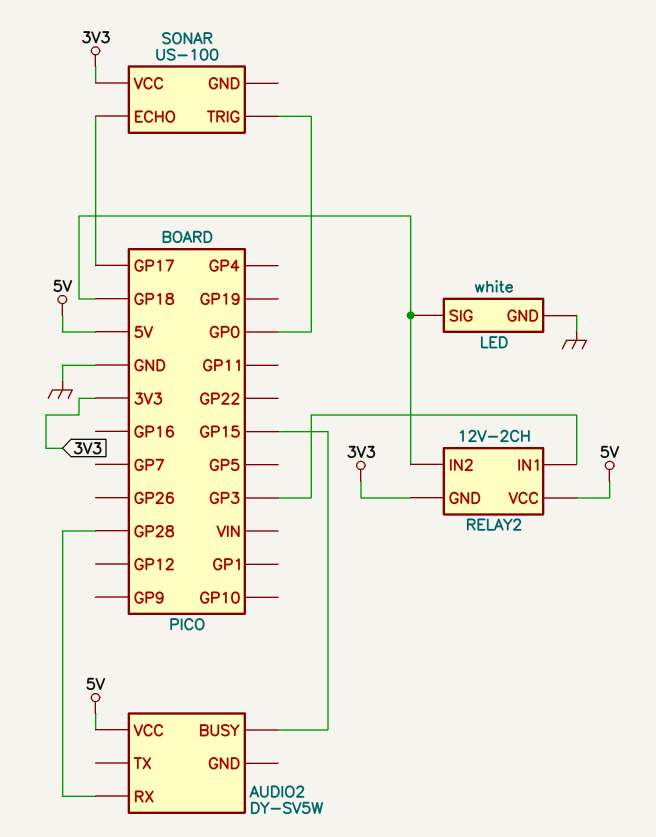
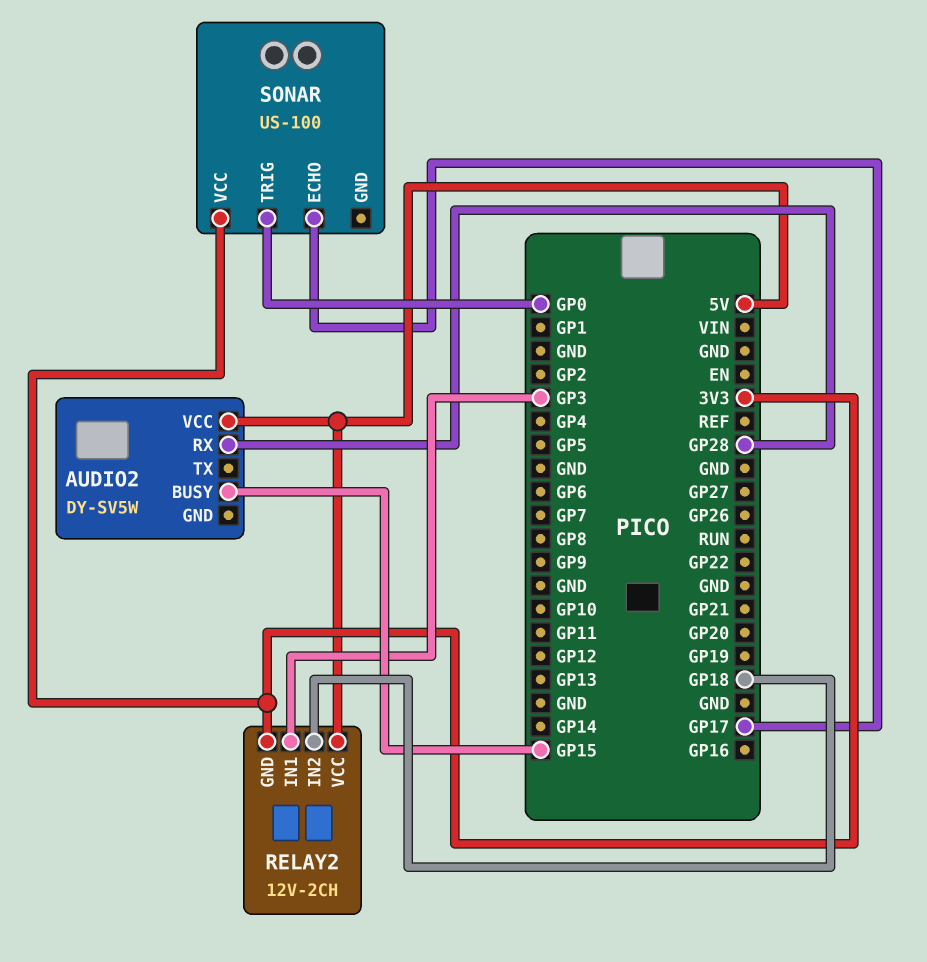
LED: white -> none
LED pin GND: GND -> none
LED pin SIG: GP18 -> none

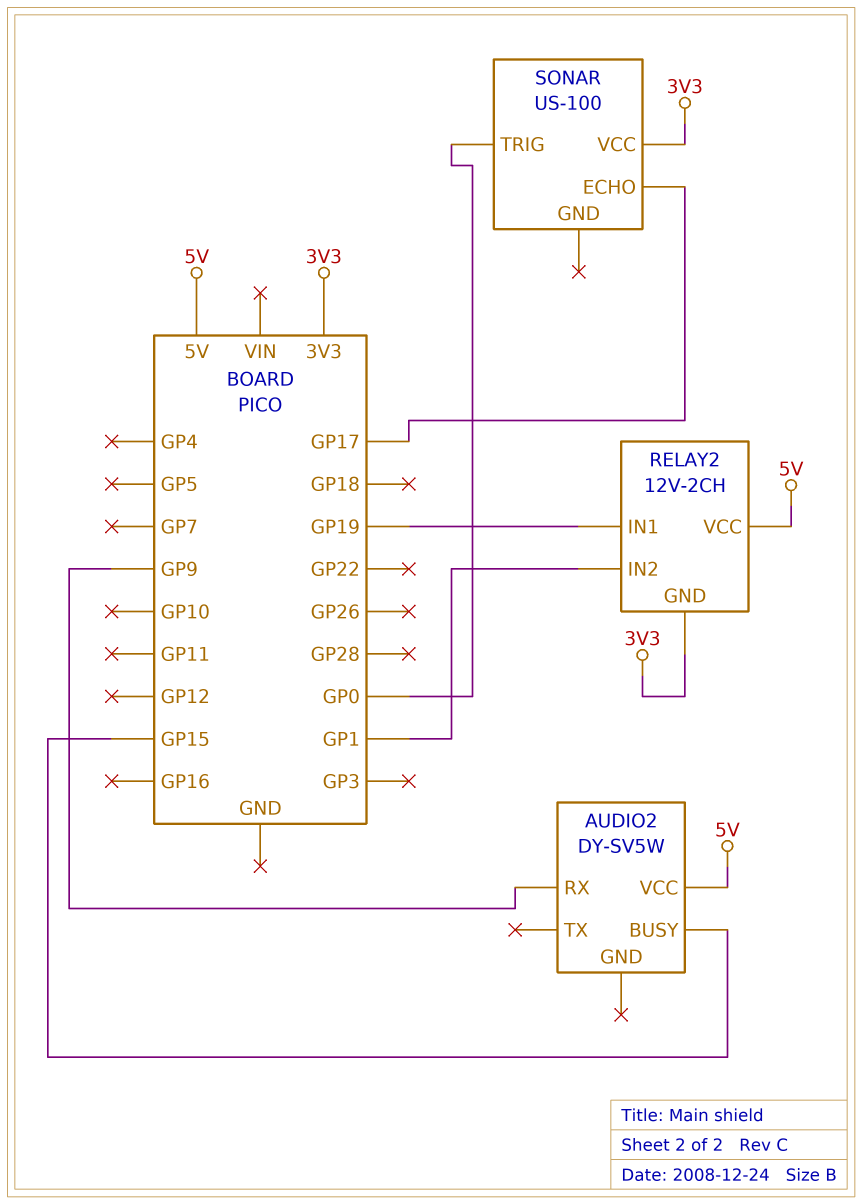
AUDIO2 pin RX: GP28 -> GP9
RELAY2 pin IN1: GP3 -> GP19
RELAY2 pin IN2: GP18 -> GP1

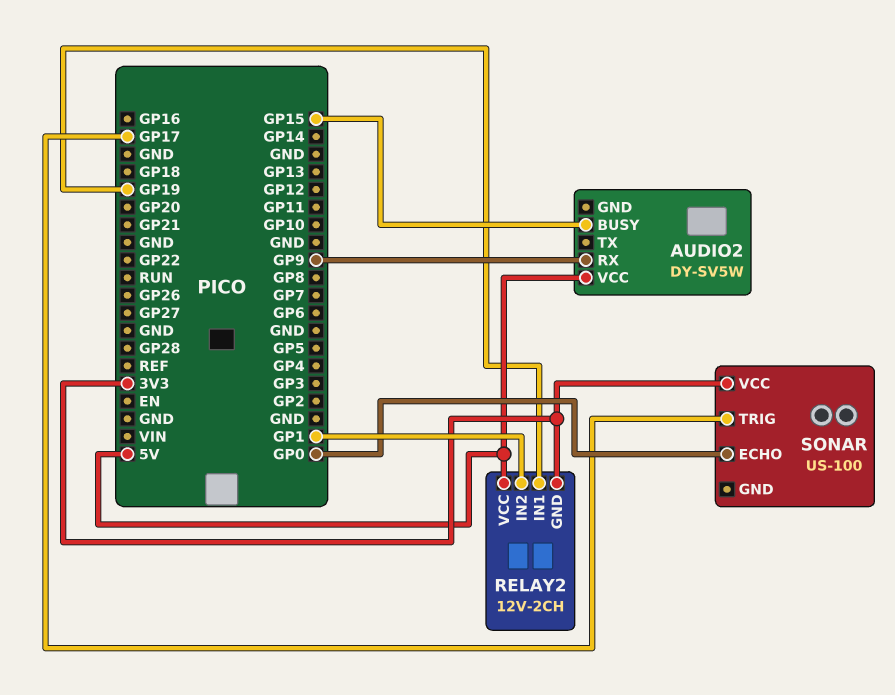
SONAR pin ECHO: GP17 -> GP0
SONAR pin TRIG: GP0 -> GP17

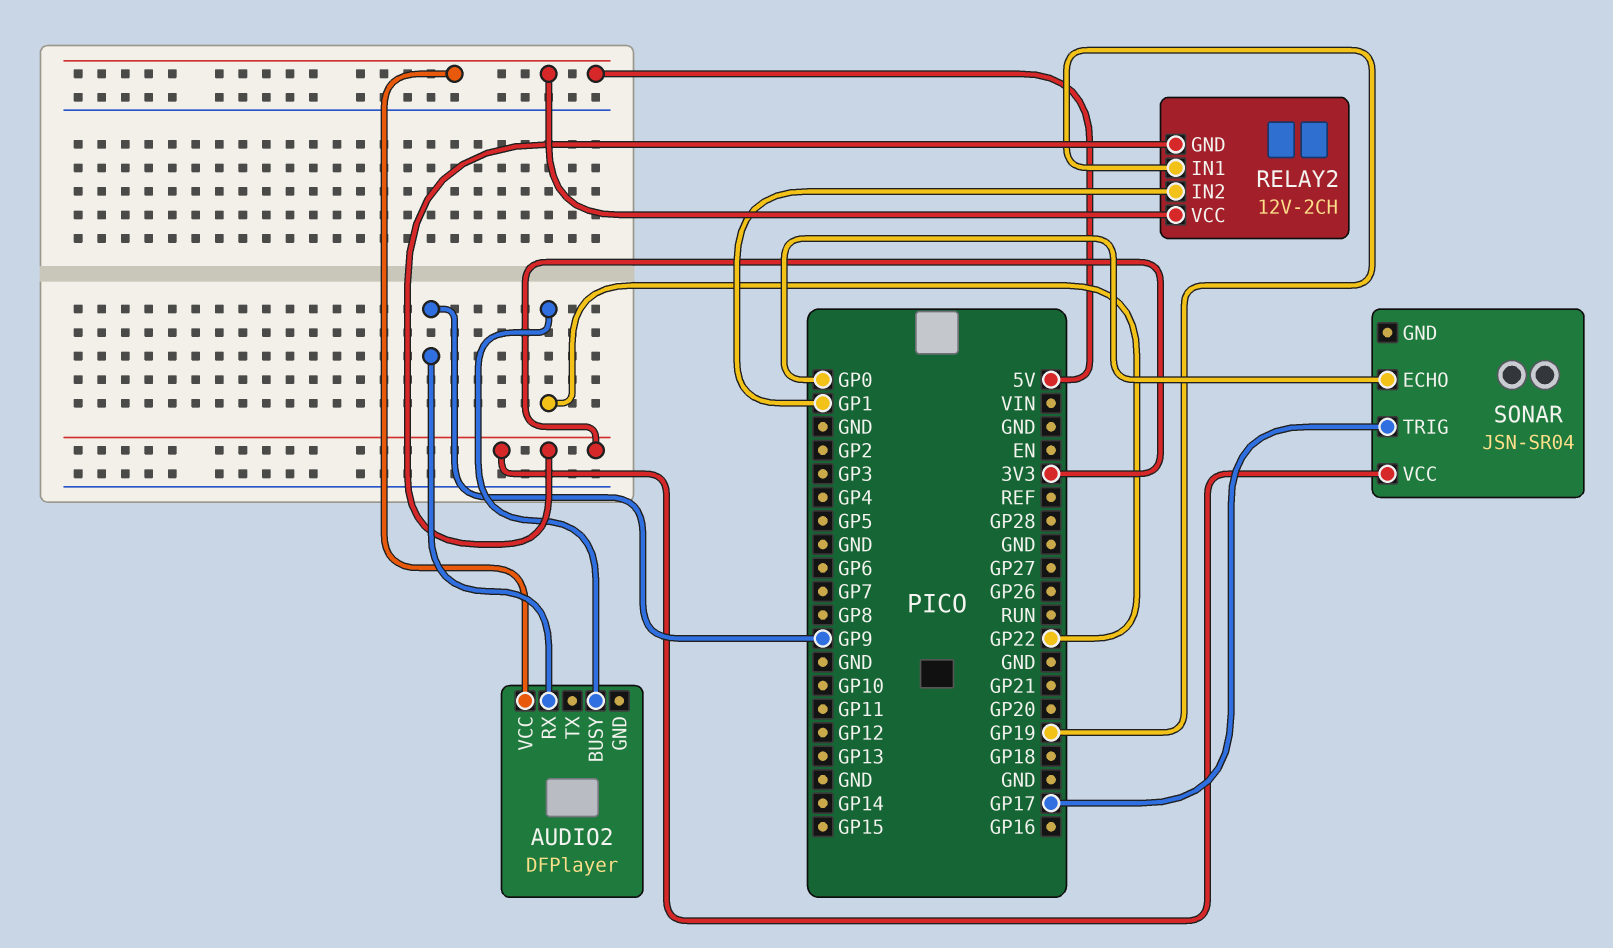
AUDIO2: DY-SV5W -> DFPlayer
AUDIO2 pin BUSY: GP15 -> GP22
SONAR: US-100 -> JSN-SR04

